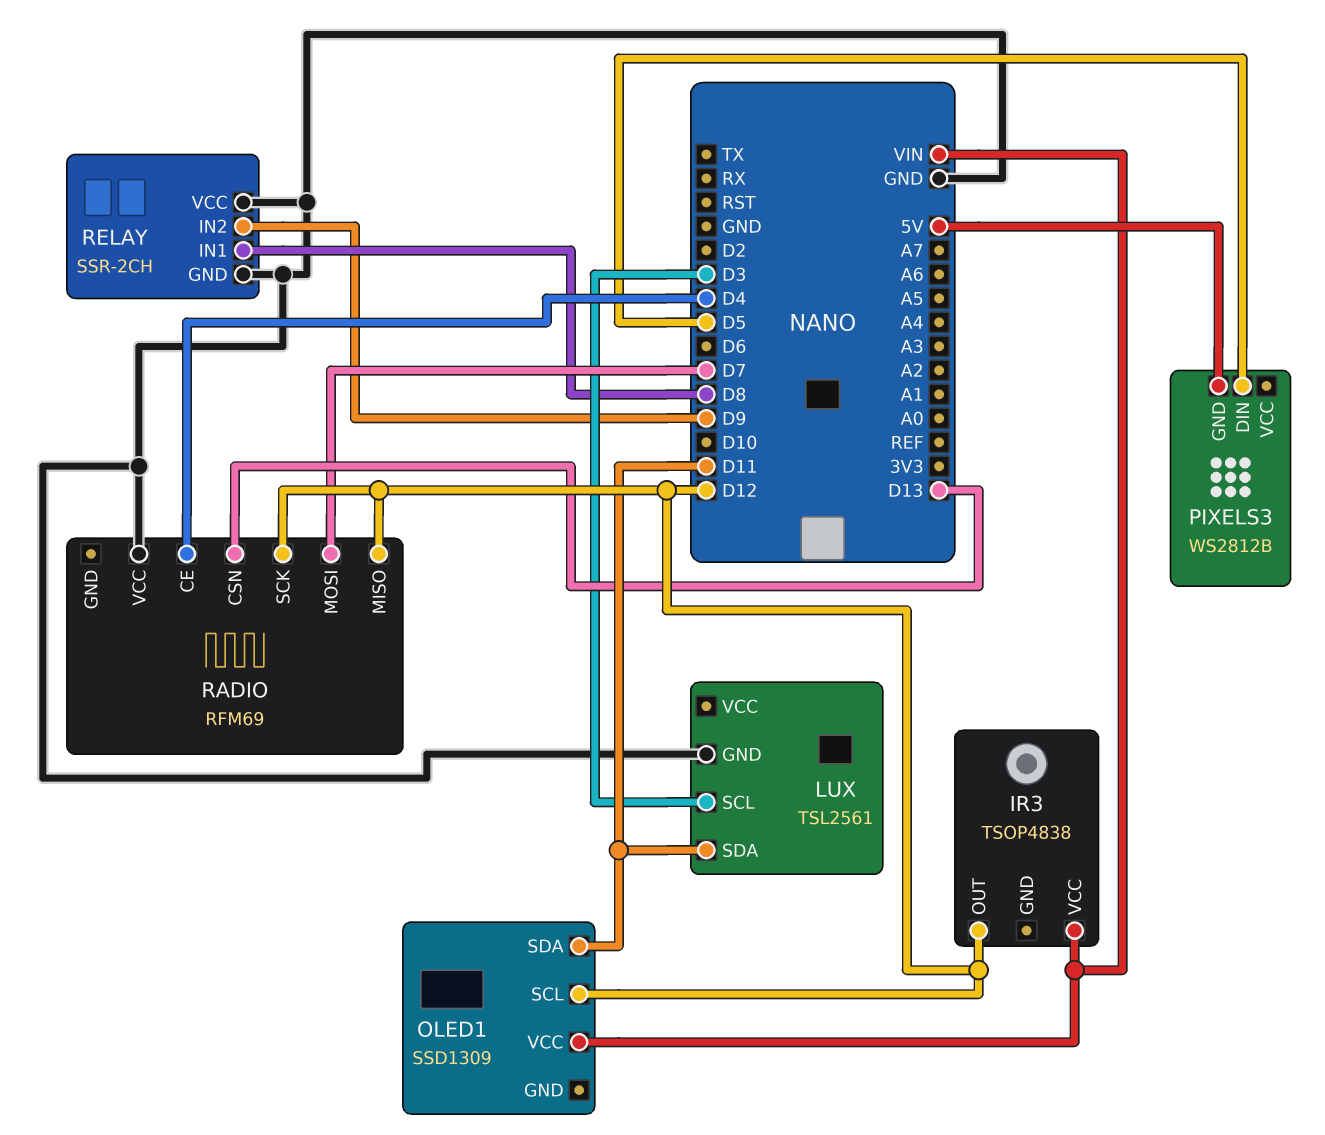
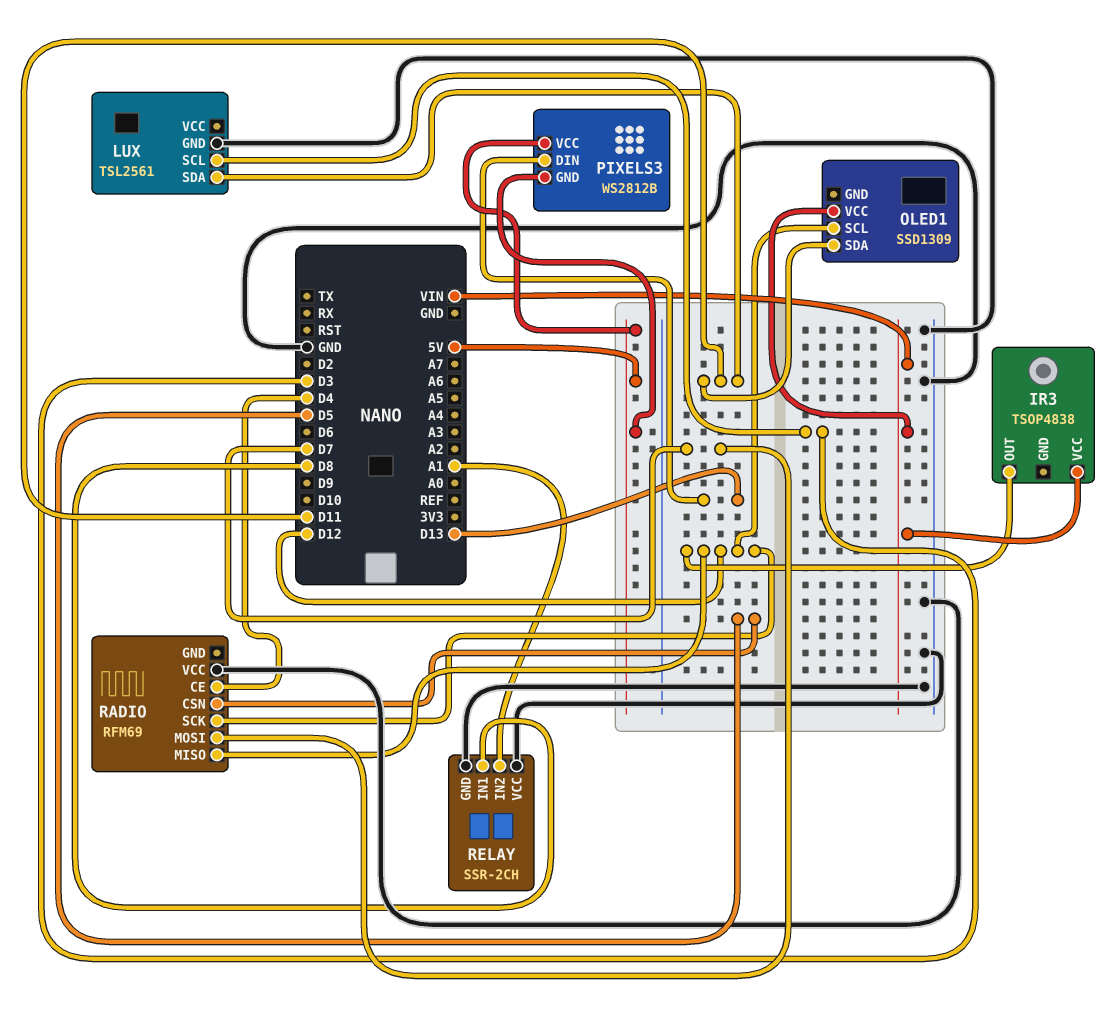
PIXELS3 pin DIN: D5 -> D13
PIXELS3 pin VCC: none -> 5V
RADIO pin CSN: D13 -> D5
RELAY pin IN2: D9 -> A1

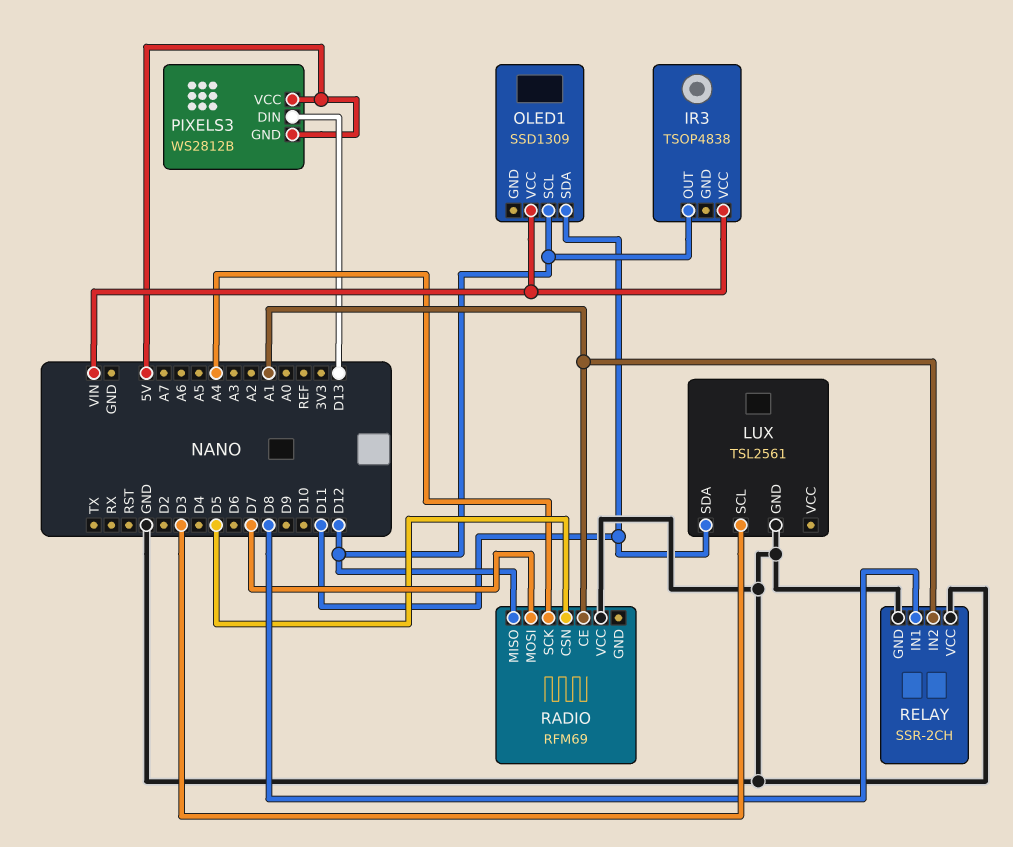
RADIO pin CE: D4 -> A1
RADIO pin SCK: D12 -> A4

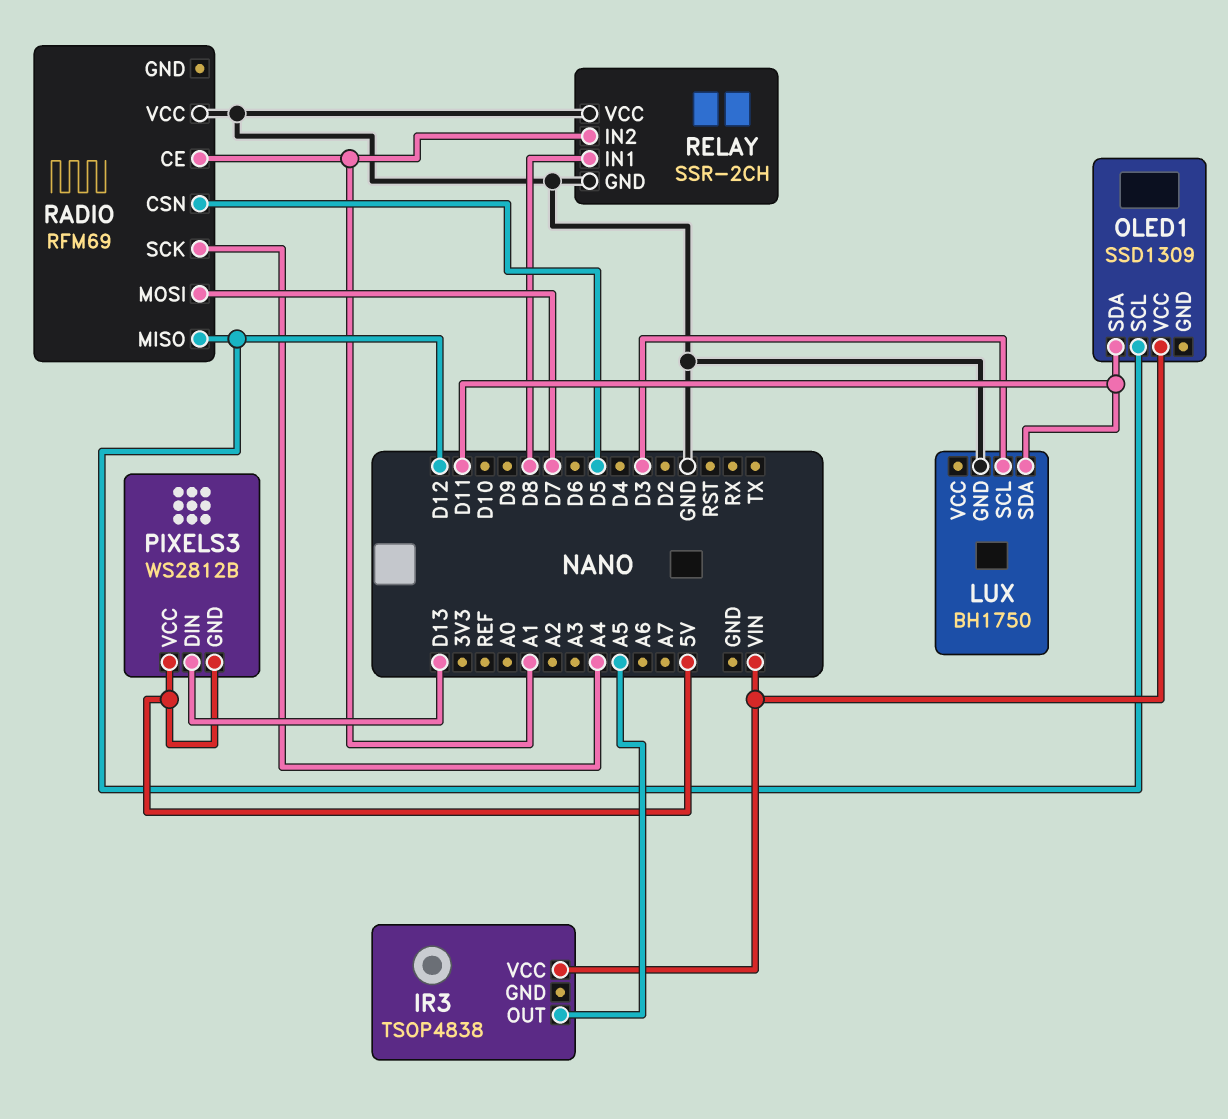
IR3 pin OUT: D12 -> A5
LUX: TSL2561 -> BH1750

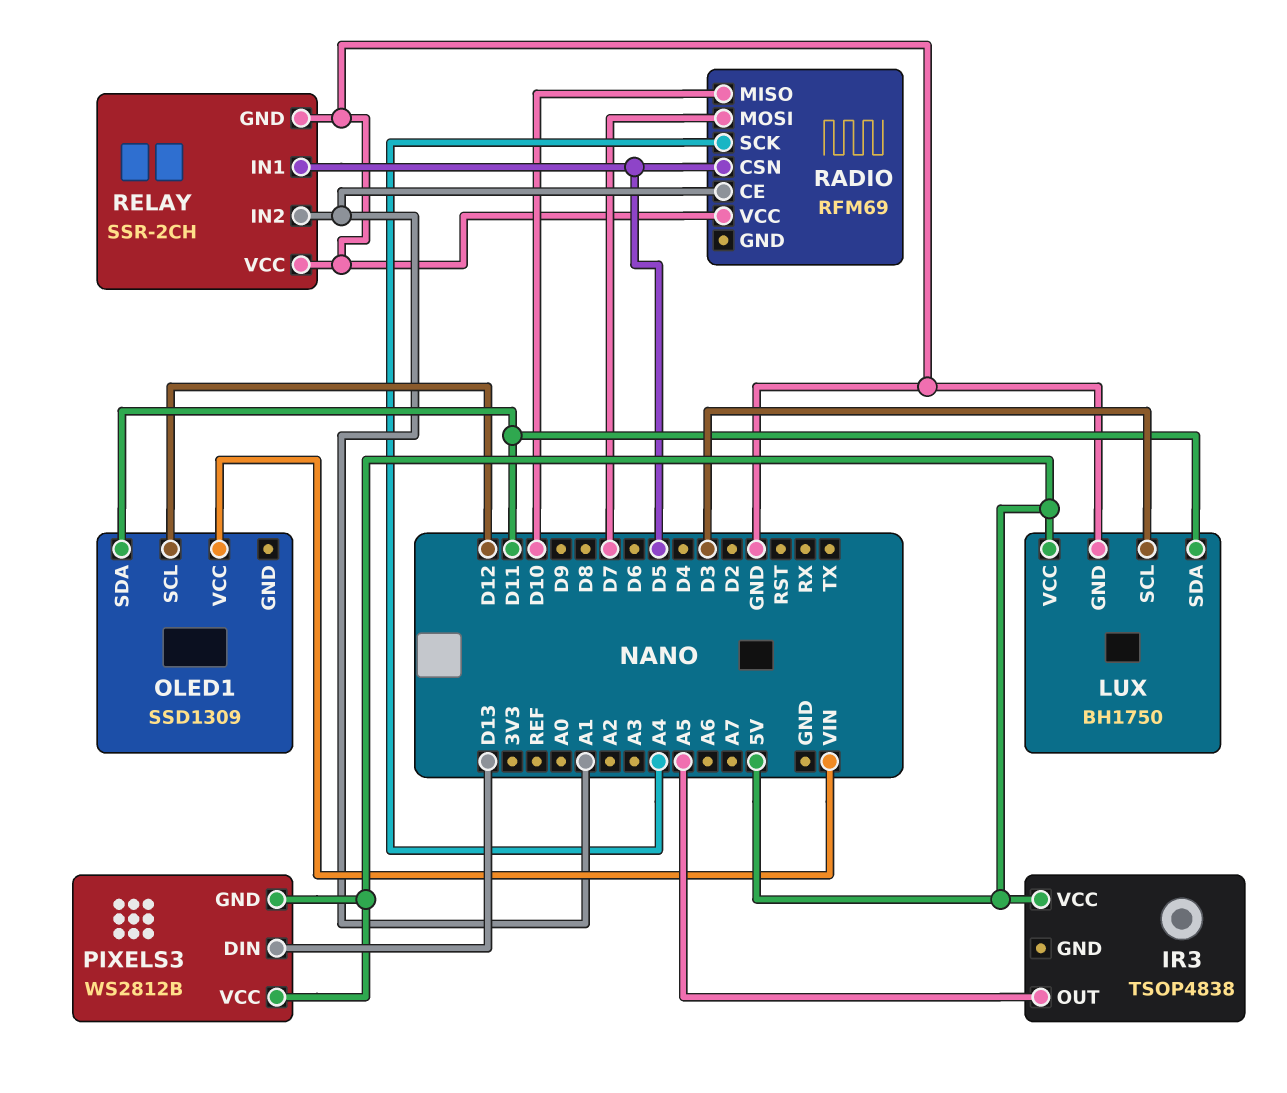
IR3 pin VCC: VIN -> 5V
LUX pin VCC: none -> 5V
RADIO pin MISO: D12 -> D10
RELAY pin IN1: D8 -> D5

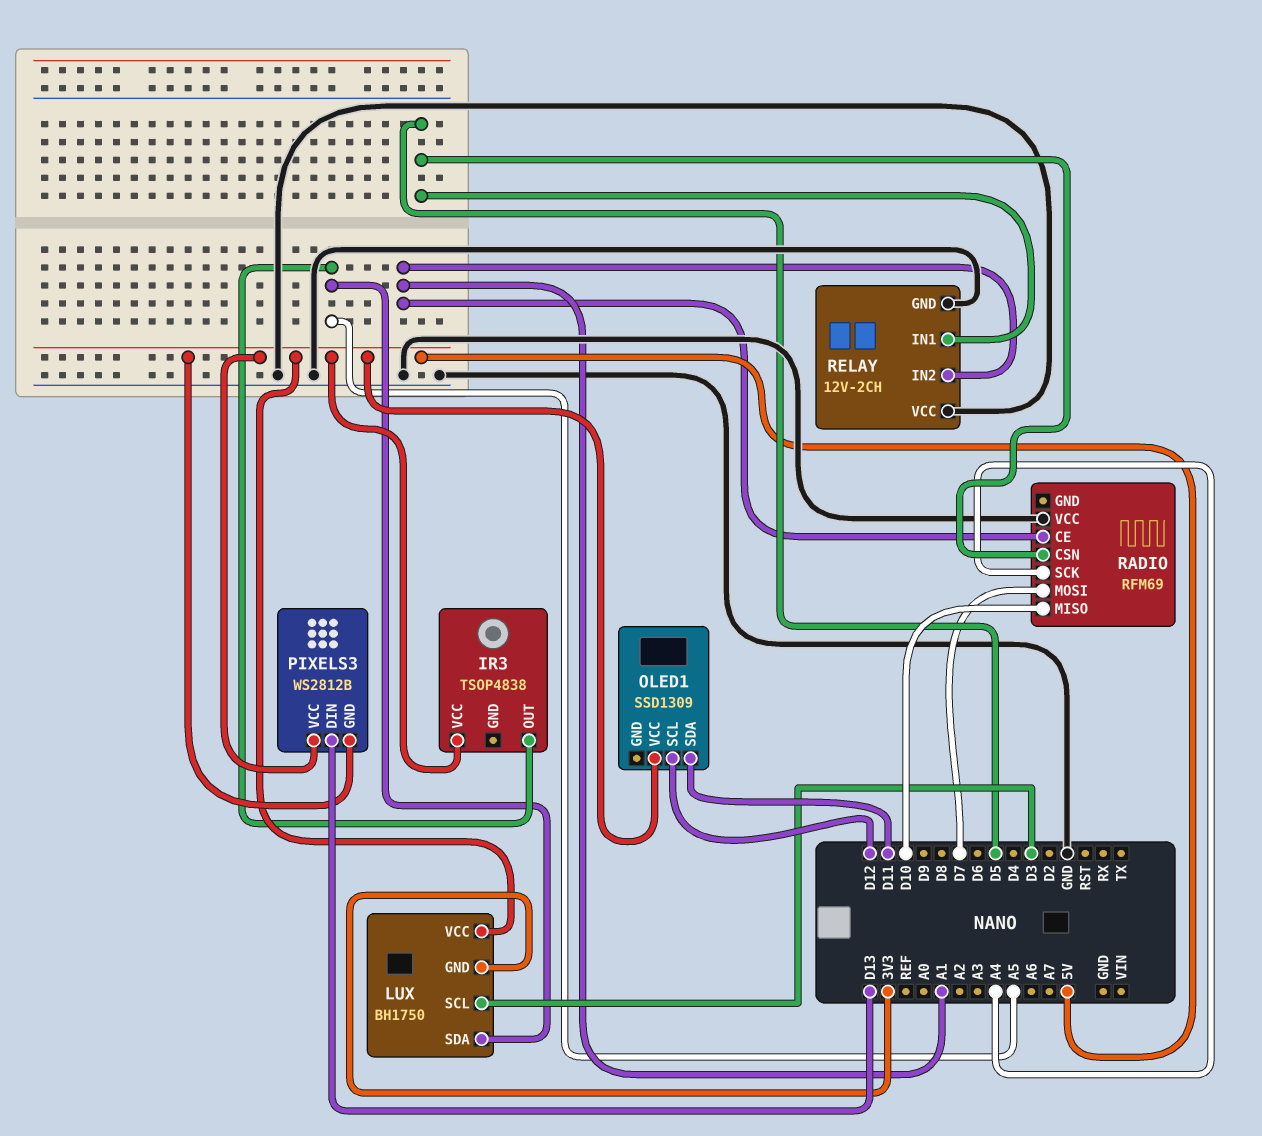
LUX pin GND: GND -> 3V3
LUX pin SDA: D11 -> A5
OLED1 pin VCC: VIN -> 5V
RELAY: SSR-2CH -> 12V-2CH

